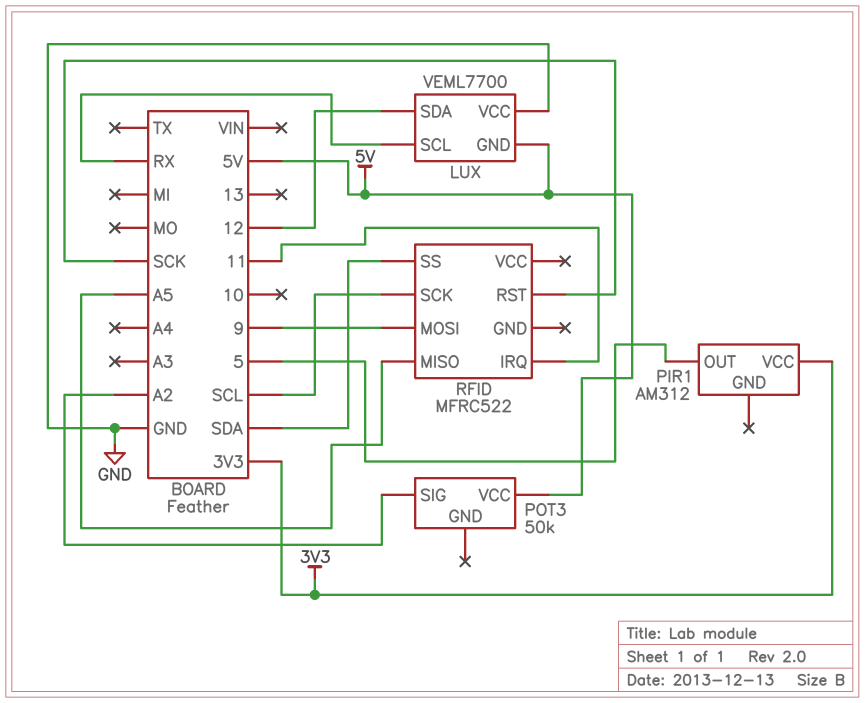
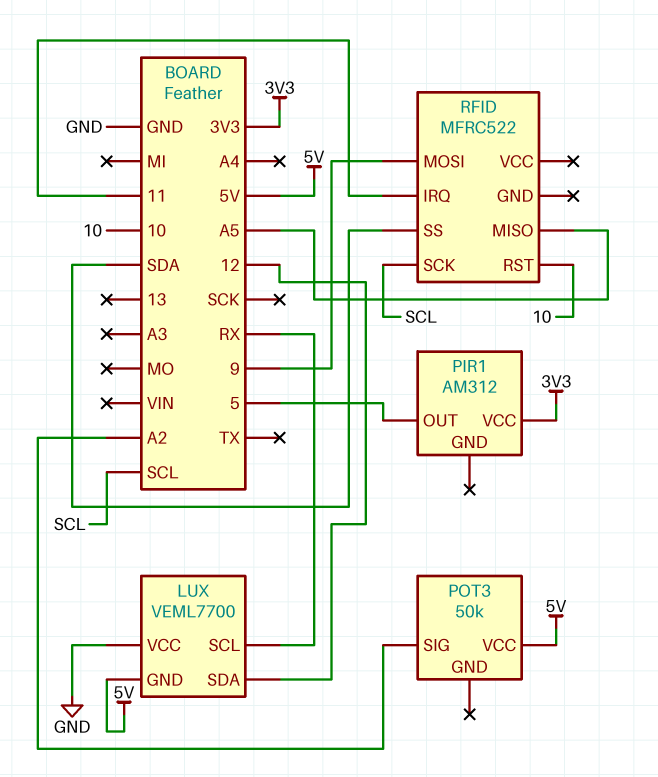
RFID pin RST: SCK -> 10

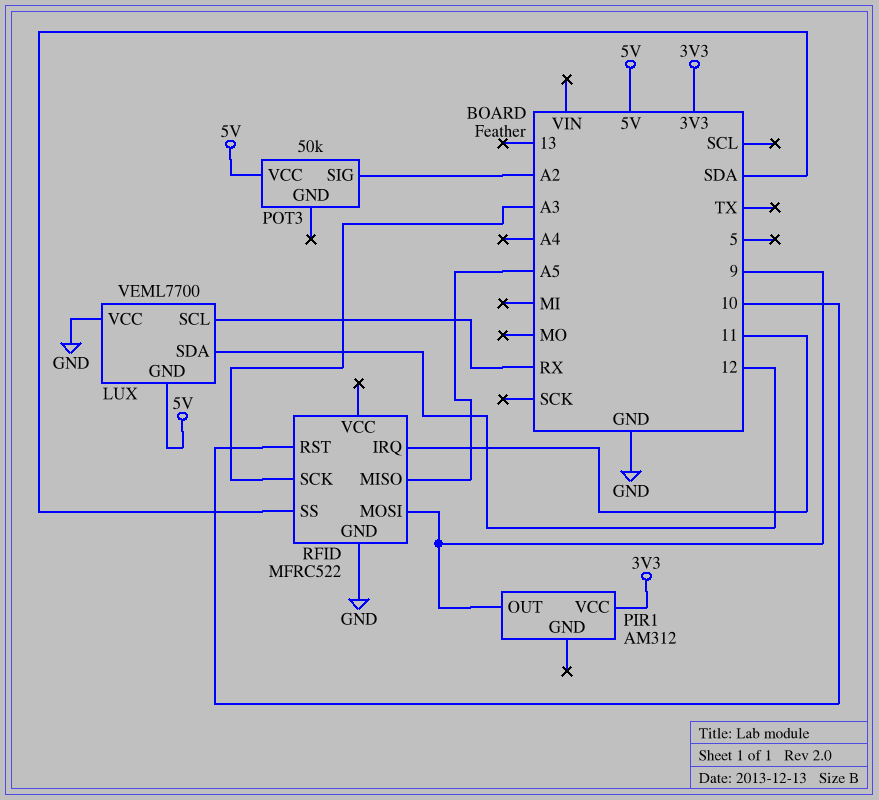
PIR1 pin OUT: 5 -> 9
RFID pin GND: none -> GND
RFID pin SCK: SCL -> A3

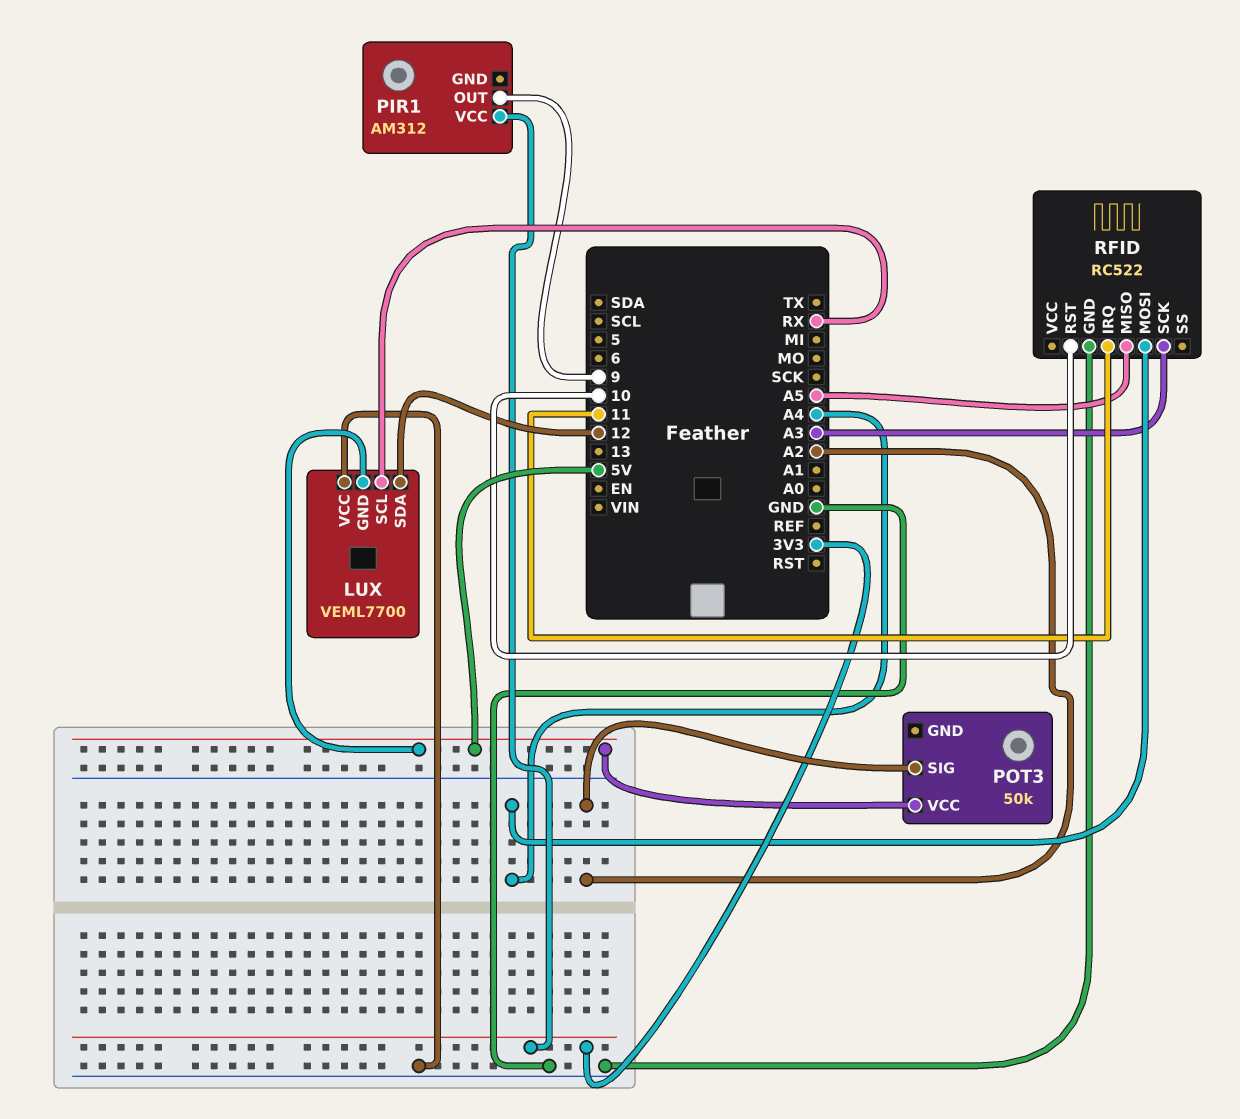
RFID: MFRC522 -> RC522
RFID pin MOSI: 9 -> A4
RFID pin SS: SDA -> none

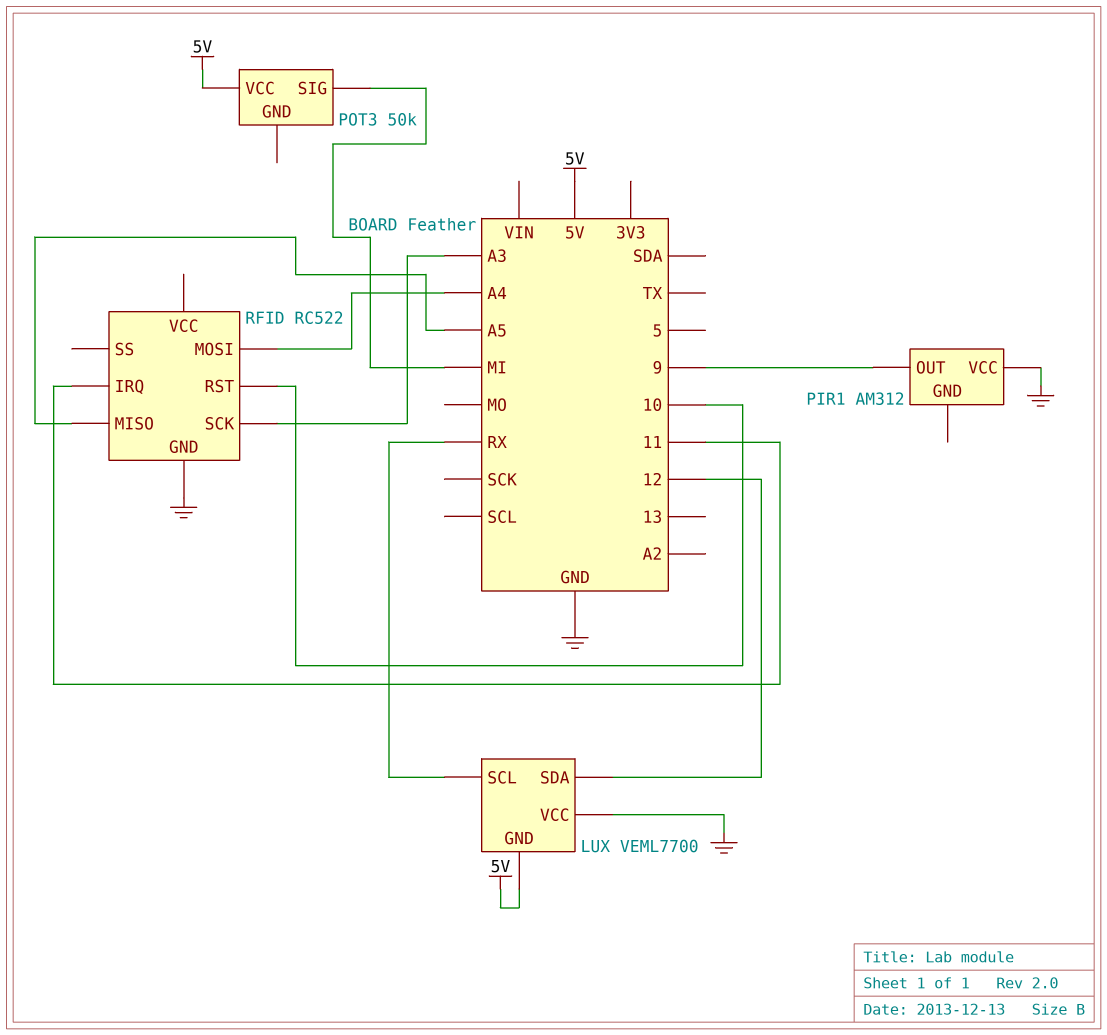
PIR1 pin VCC: 3V3 -> GND
POT3 pin SIG: A2 -> MI

